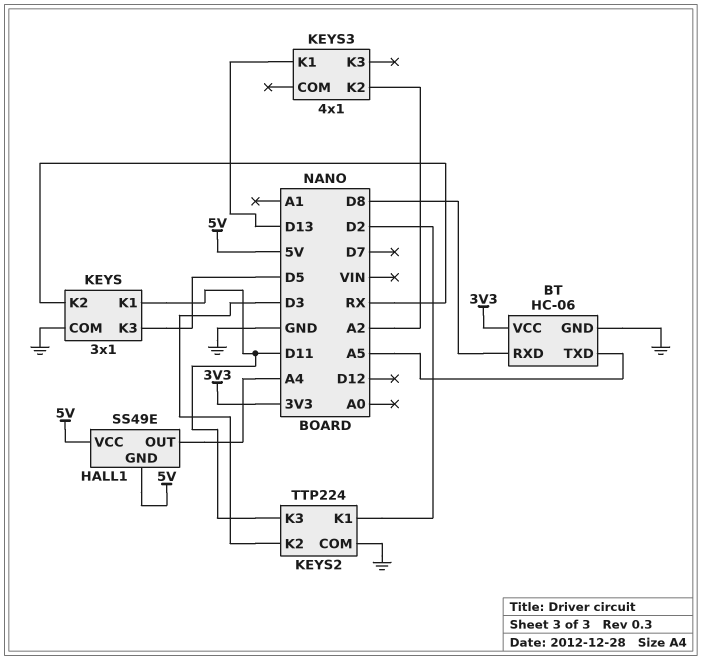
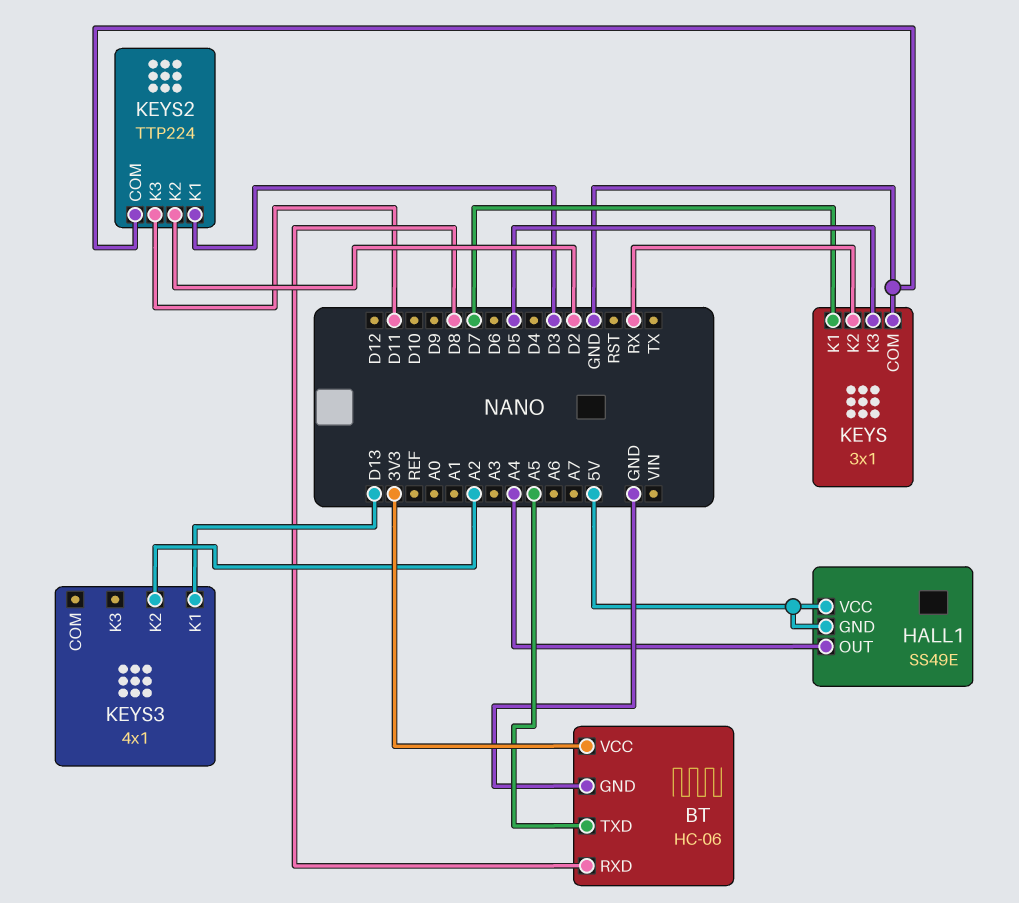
KEYS pin K1: D11 -> D7
KEYS2 pin K1: D2 -> D3
KEYS2 pin K2: D3 -> D2

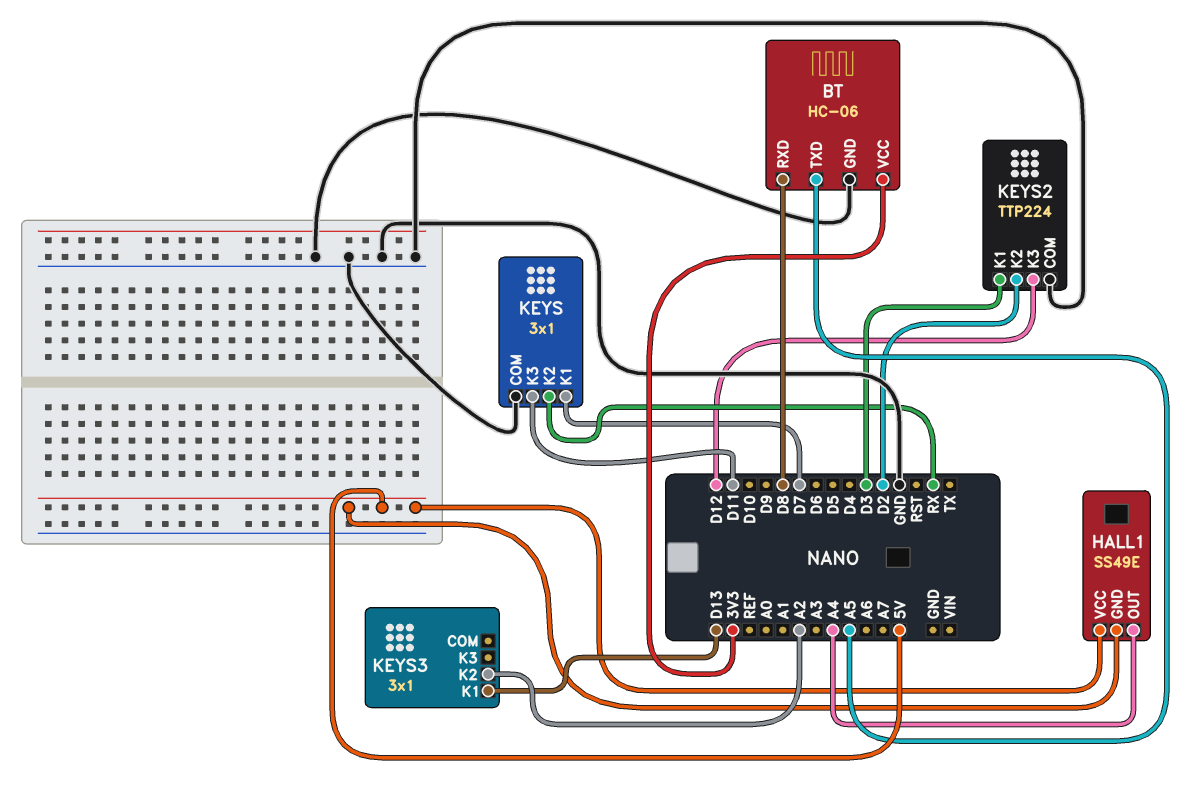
KEYS pin K3: D5 -> D11
KEYS2 pin K3: D11 -> D12
KEYS3: 4x1 -> 3x1

